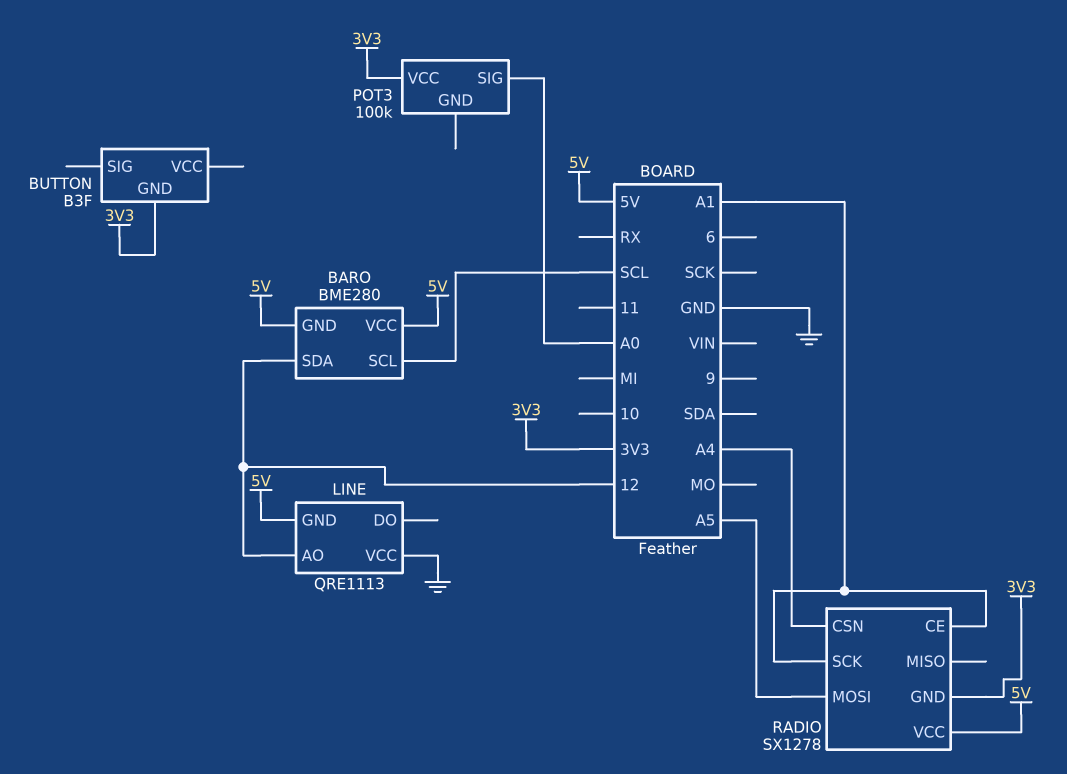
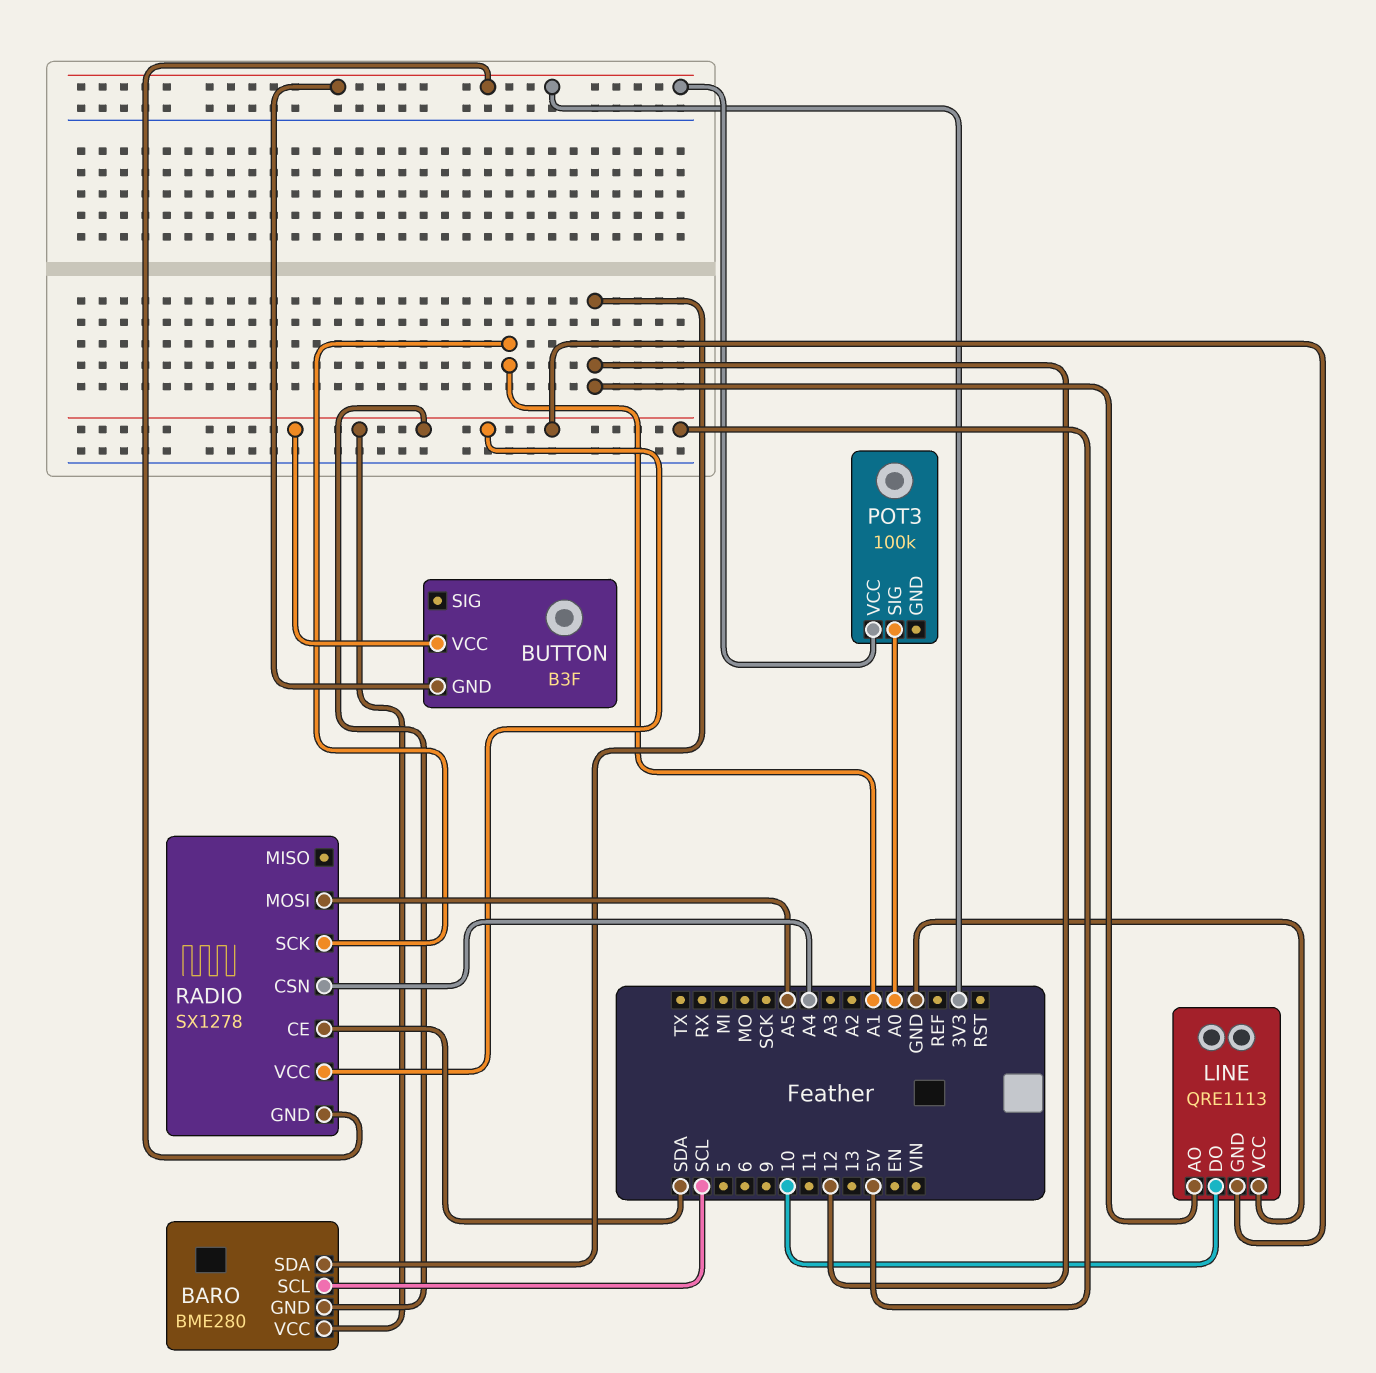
BUTTON pin VCC: none -> 5V
LINE pin DO: none -> 10
RADIO pin CE: A1 -> SDA

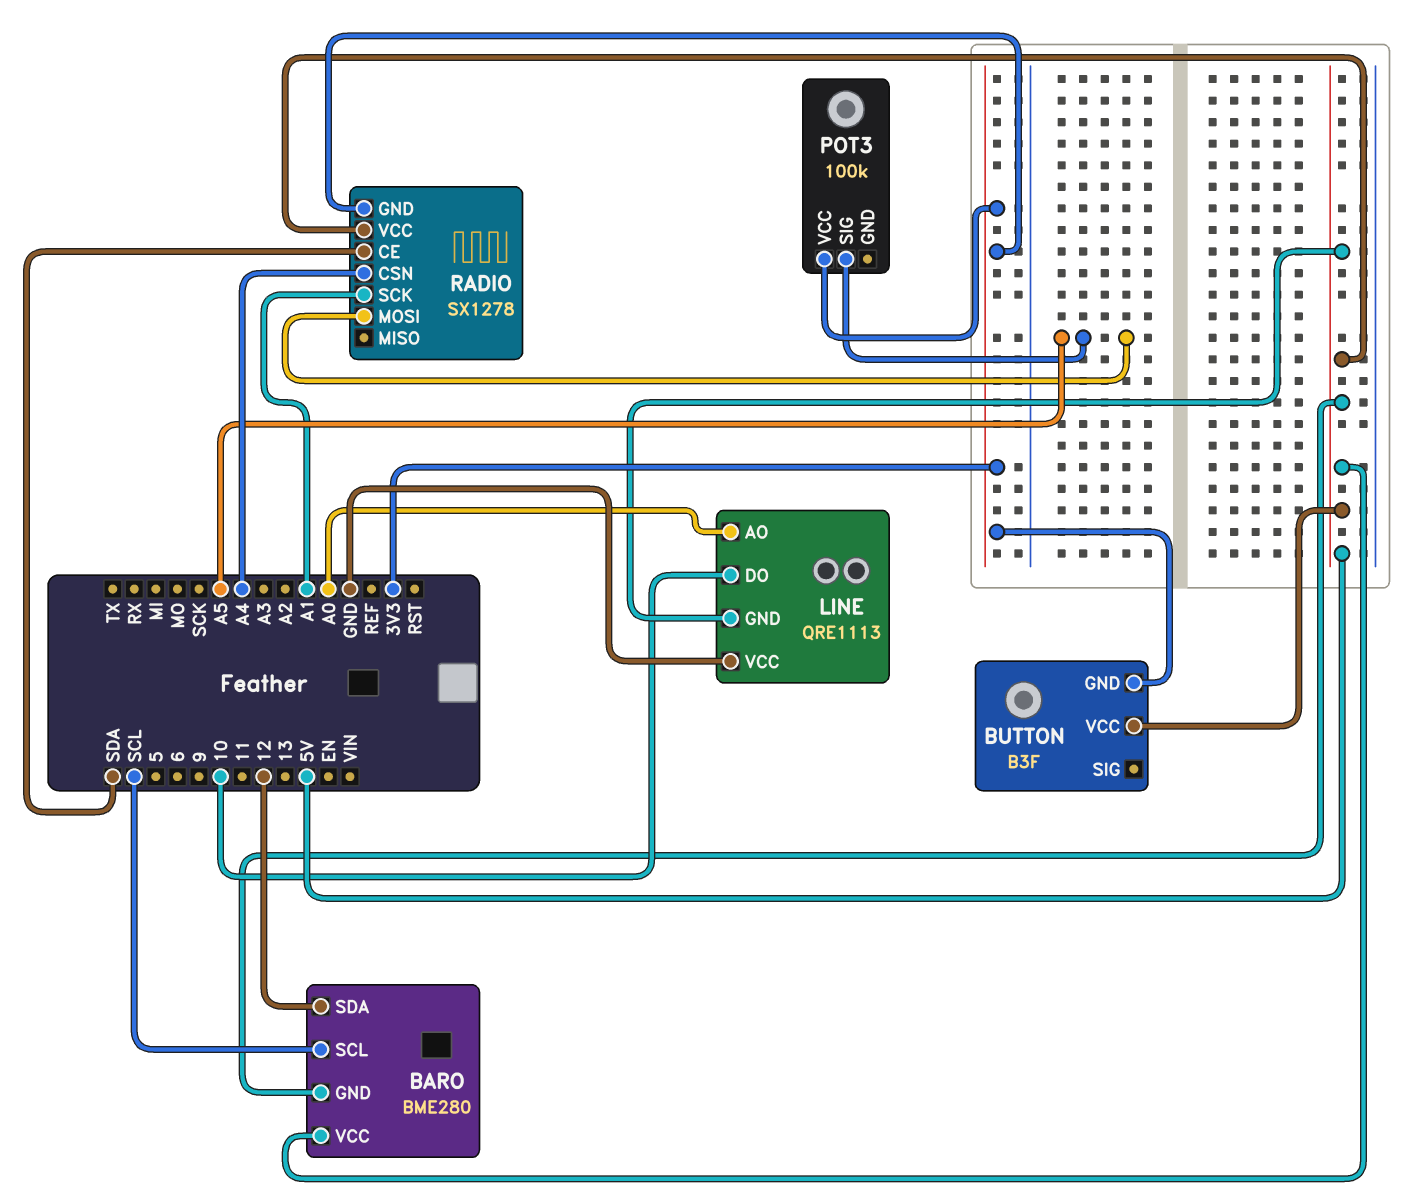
LINE pin AO: 12 -> A0
POT3 pin SIG: A0 -> A5

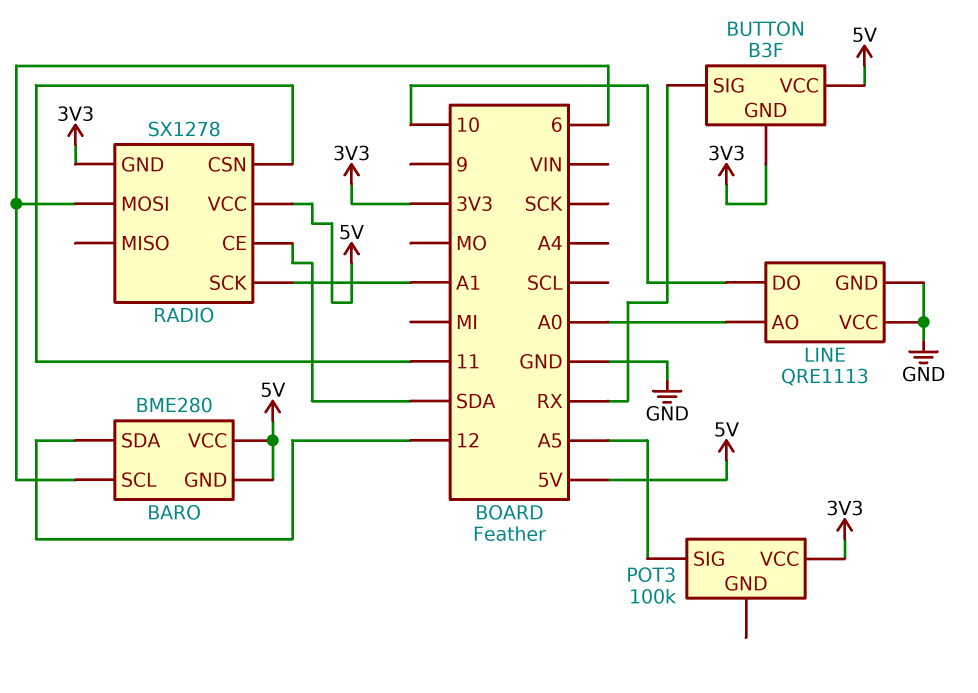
BARO pin SCL: SCL -> 6
BUTTON pin SIG: none -> RX
LINE pin GND: 5V -> GND
RADIO pin CSN: A4 -> 11
RADIO pin MOSI: A5 -> 6

